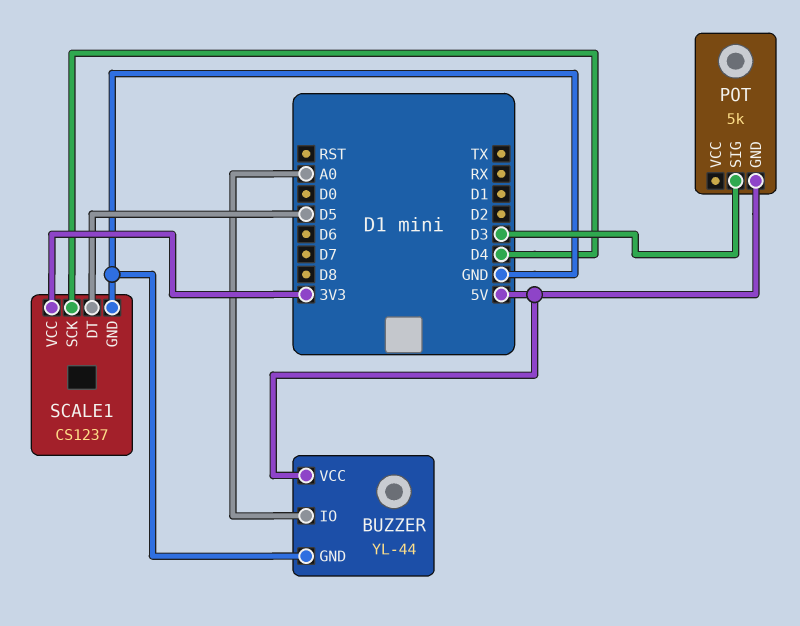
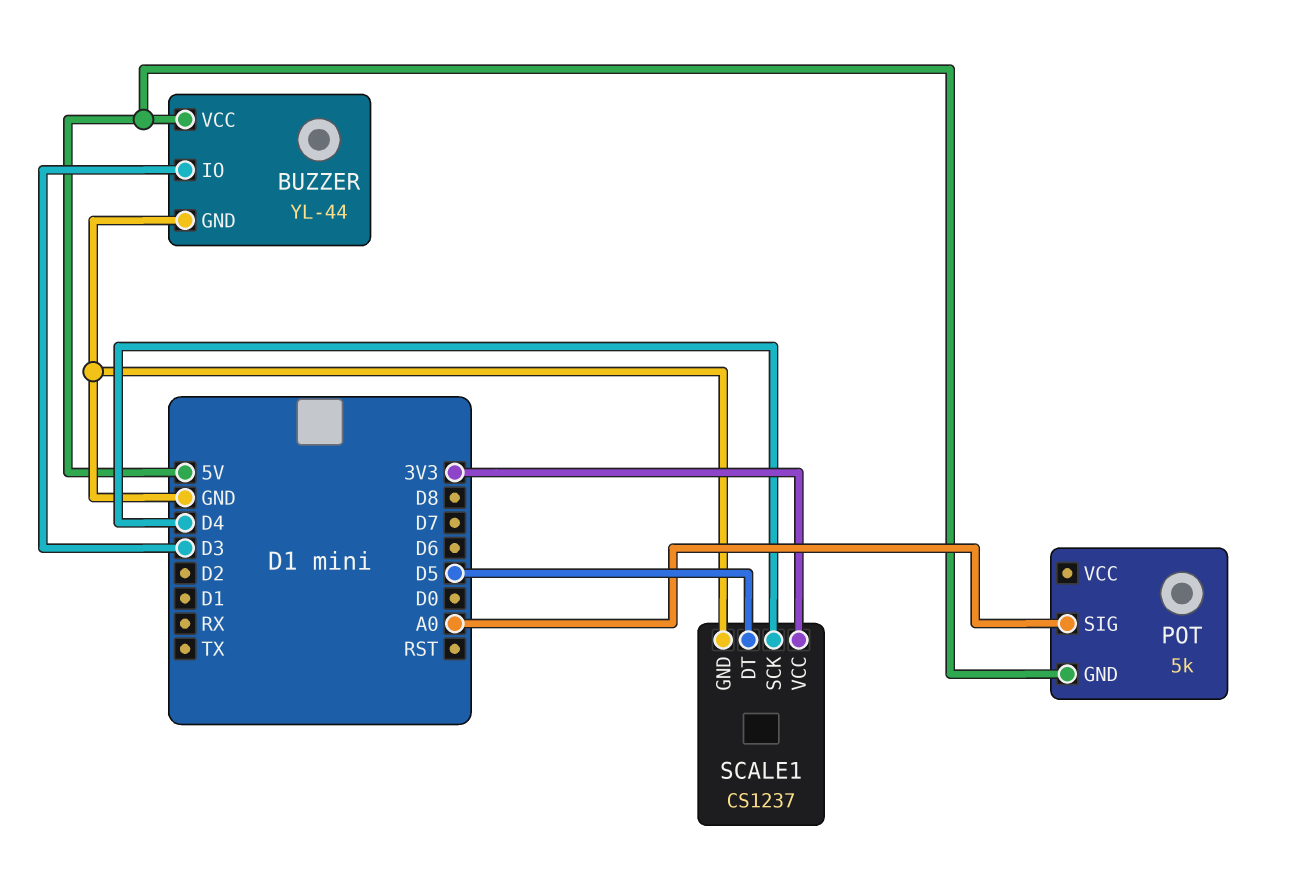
BUZZER pin IO: A0 -> D3
POT pin SIG: D3 -> A0

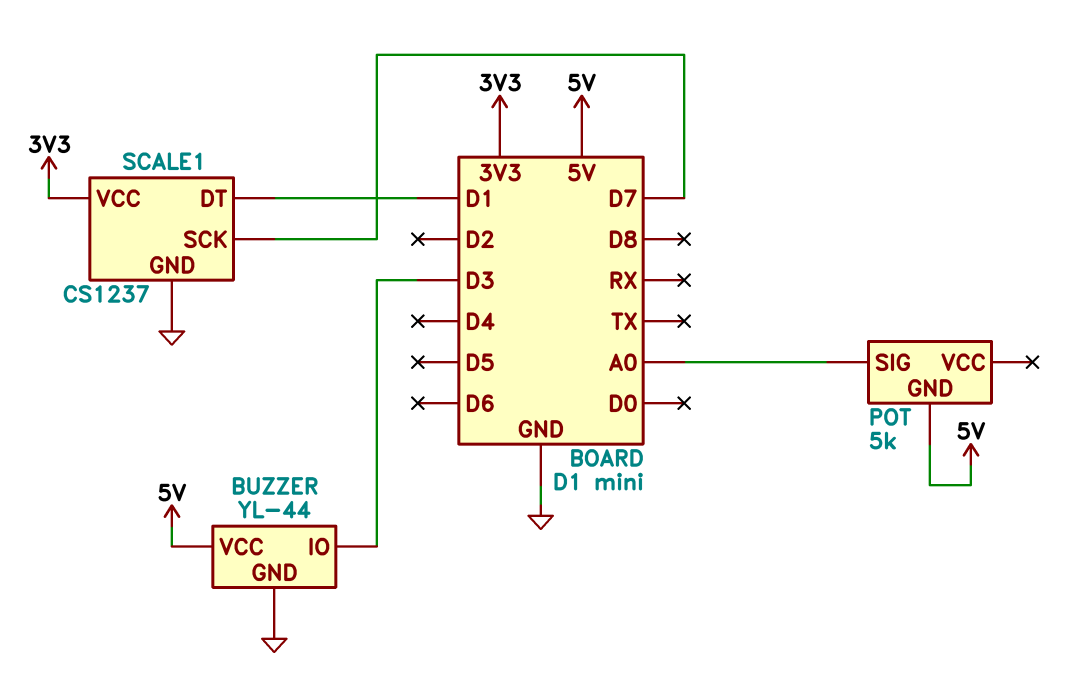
SCALE1 pin DT: D5 -> D1
SCALE1 pin SCK: D4 -> D7

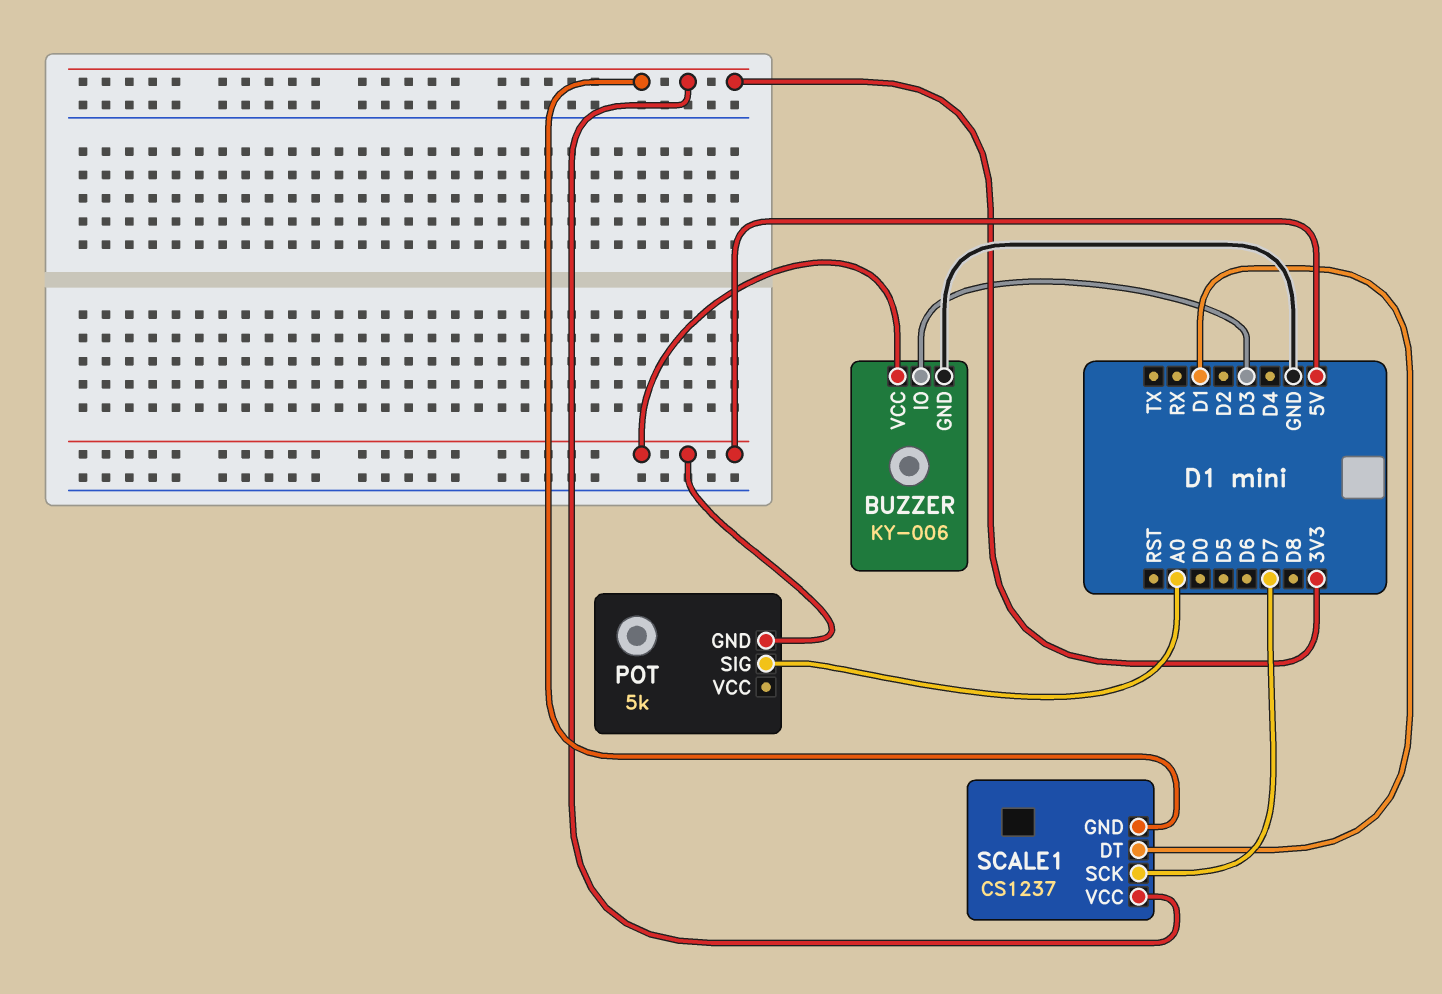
BUZZER: YL-44 -> KY-006
SCALE1 pin GND: GND -> 3V3

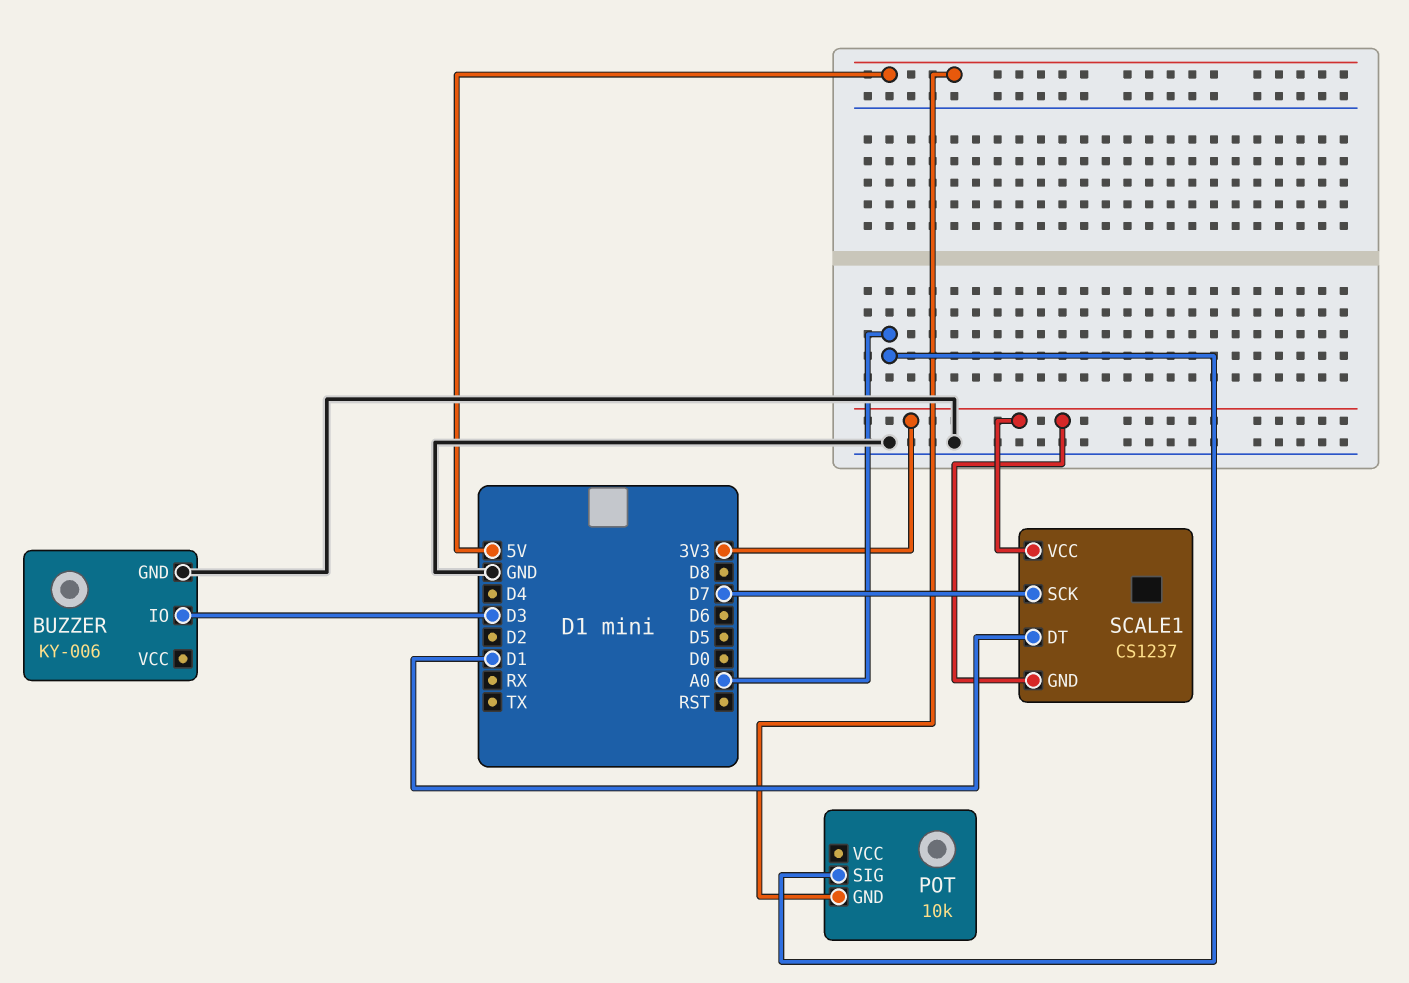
BUZZER pin VCC: 5V -> none
POT: 5k -> 10k

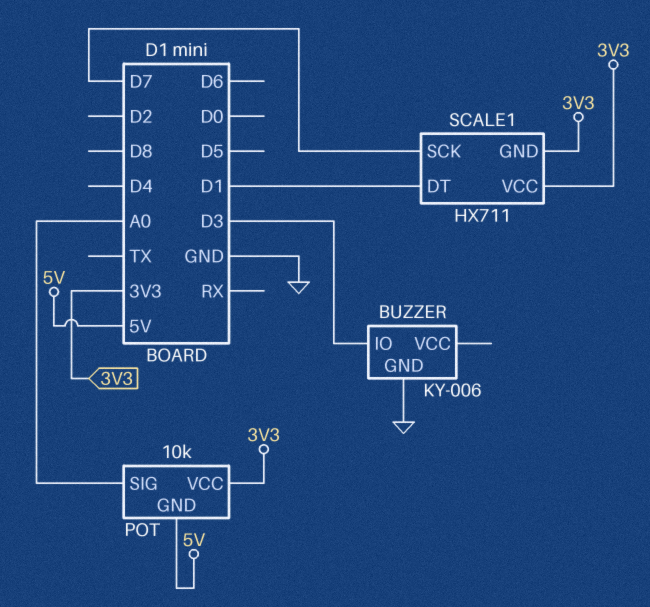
POT pin VCC: none -> 3V3
SCALE1: CS1237 -> HX711

